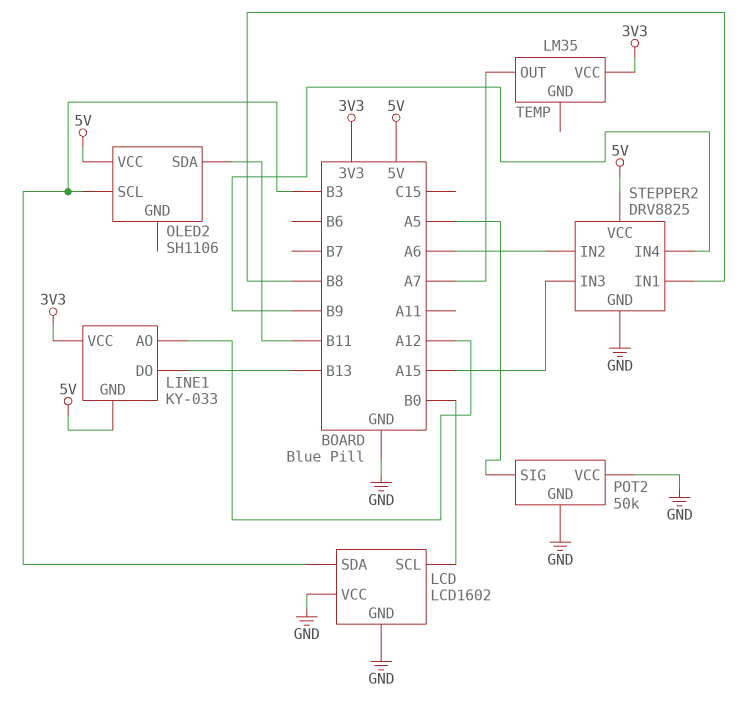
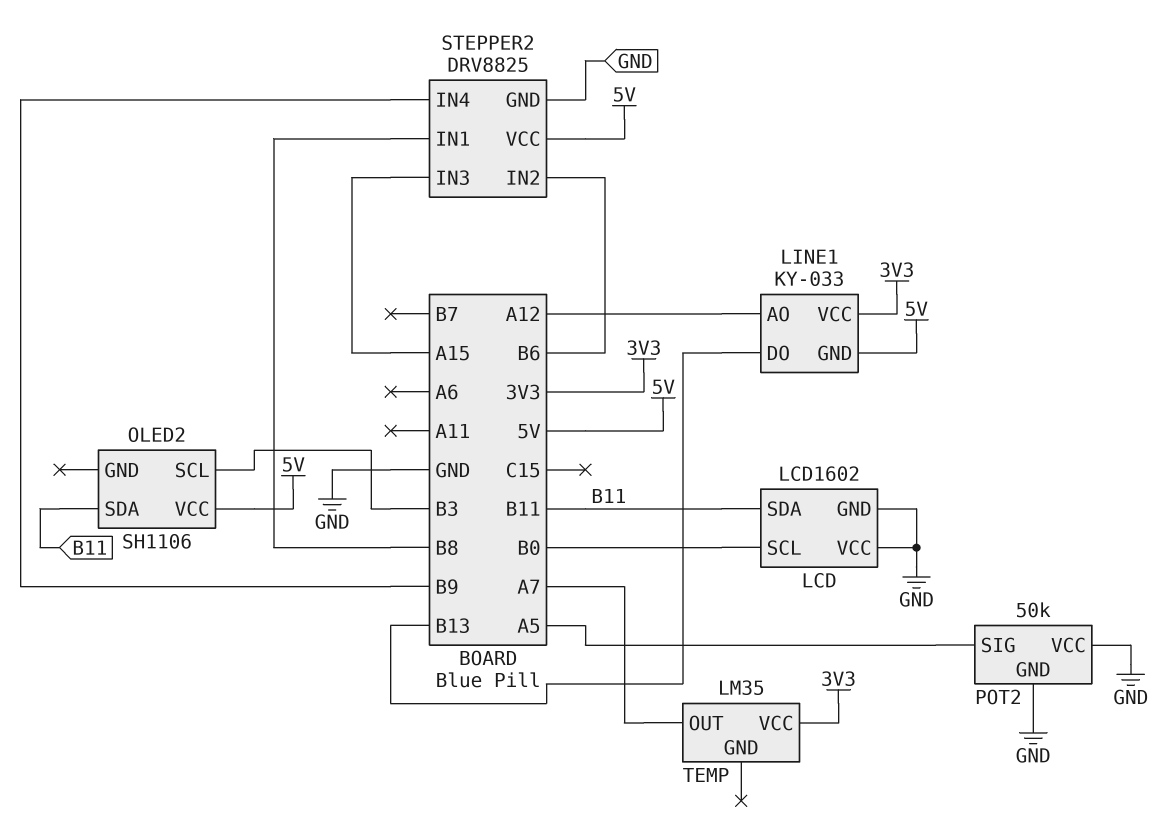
LCD pin SDA: B3 -> B11
STEPPER2 pin IN2: A6 -> B6

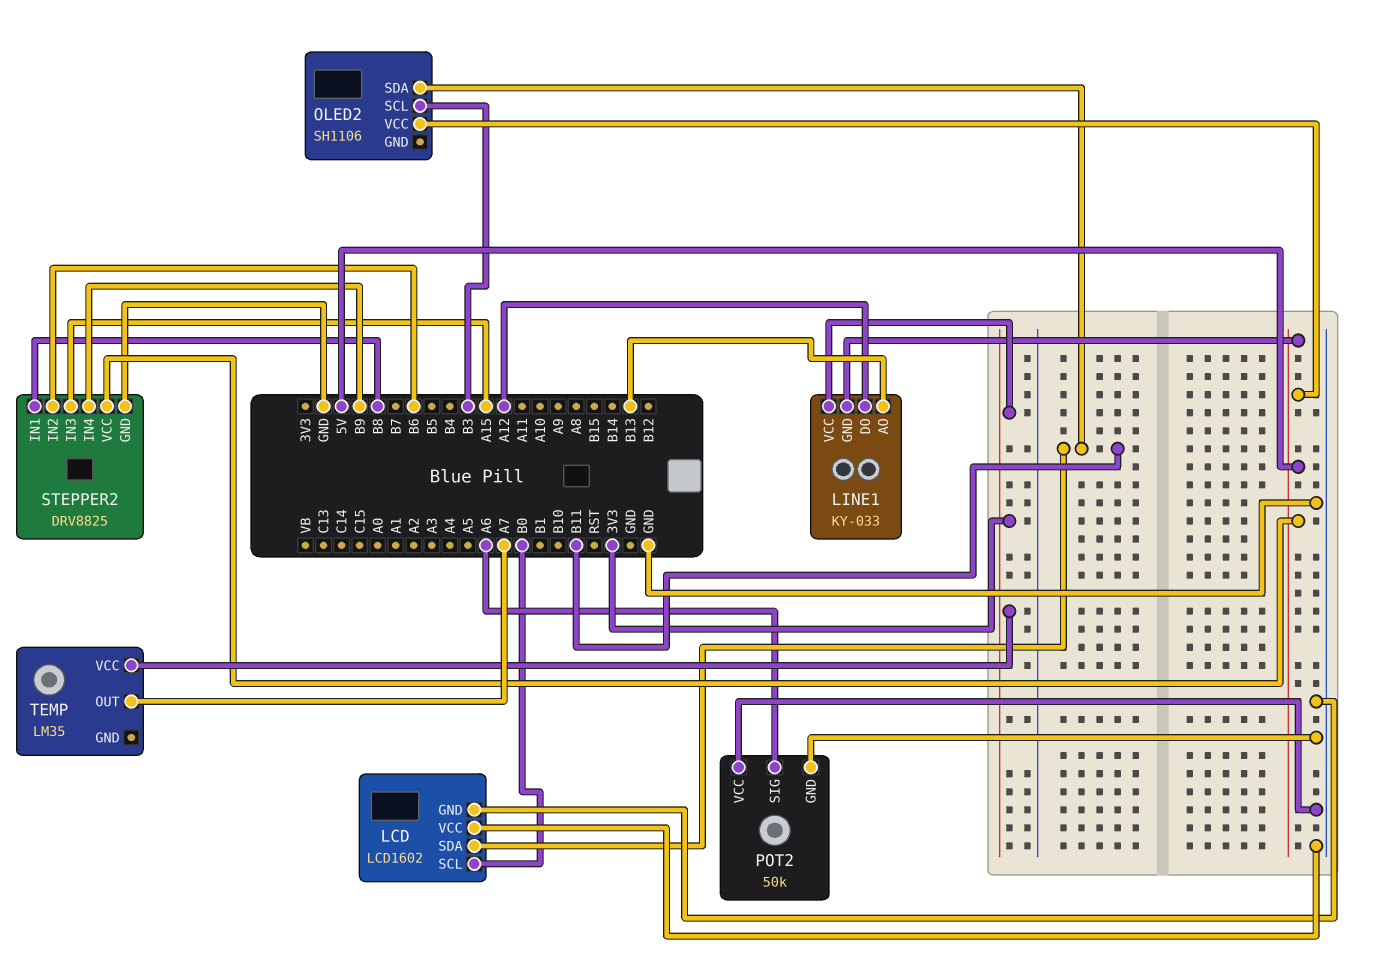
LINE1 pin AO: A12 -> B13
LINE1 pin DO: B13 -> A12
POT2 pin SIG: A5 -> A6

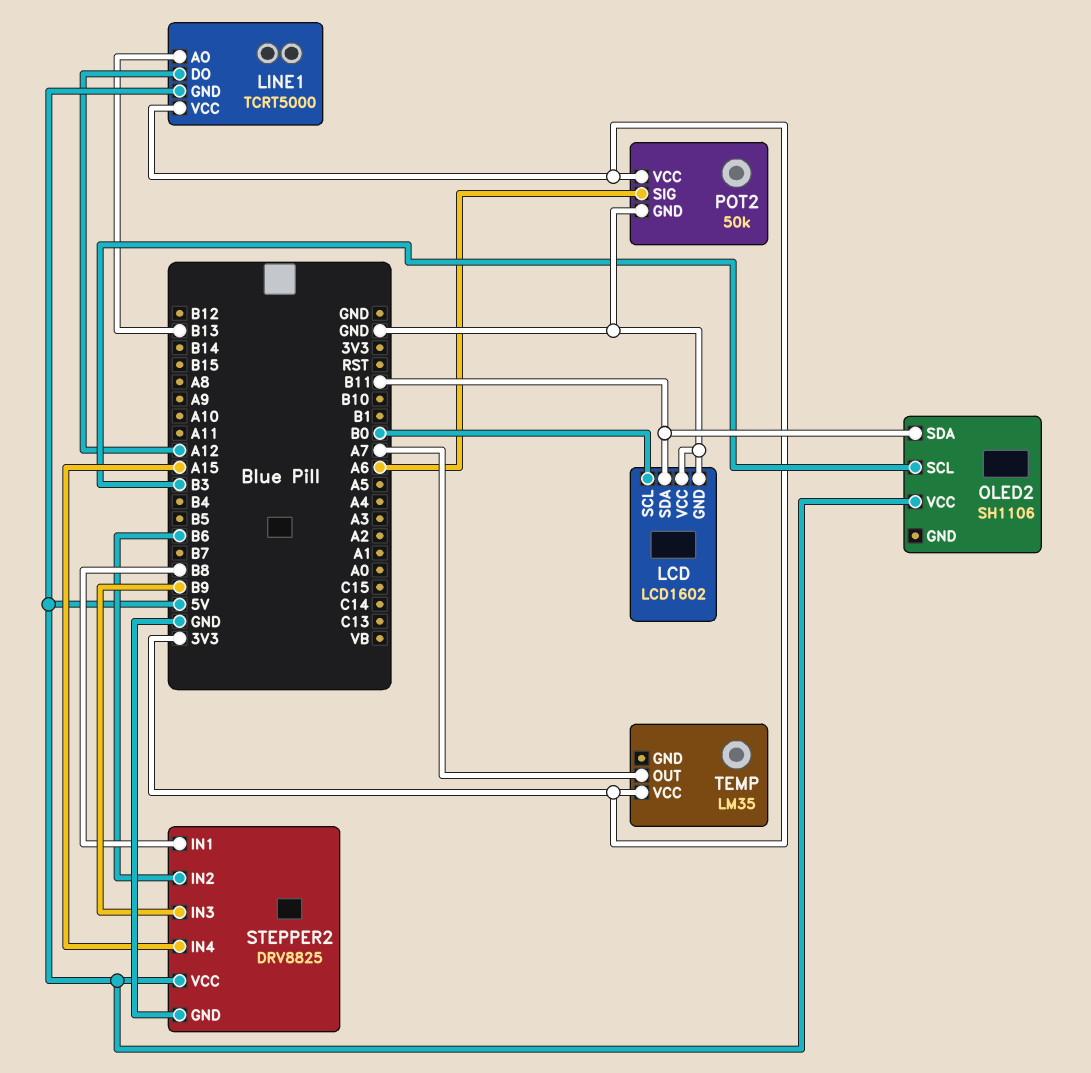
LINE1: KY-033 -> TCRT5000
POT2 pin VCC: GND -> 3V3
STEPPER2 pin IN3: A15 -> B9
STEPPER2 pin IN4: B9 -> A15

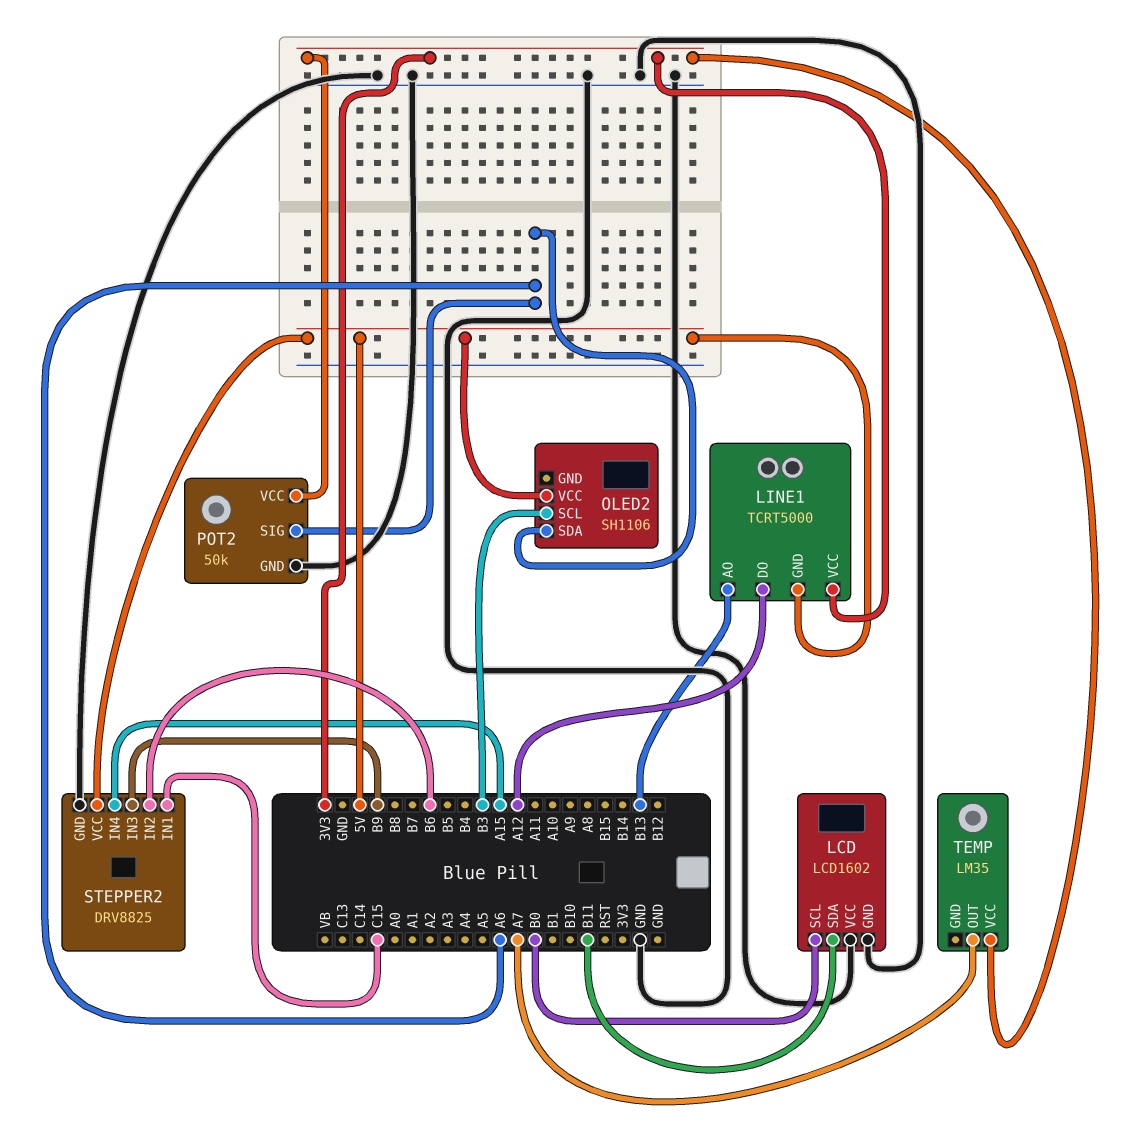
OLED2 pin SDA: B11 -> A6
STEPPER2 pin IN1: B8 -> C15

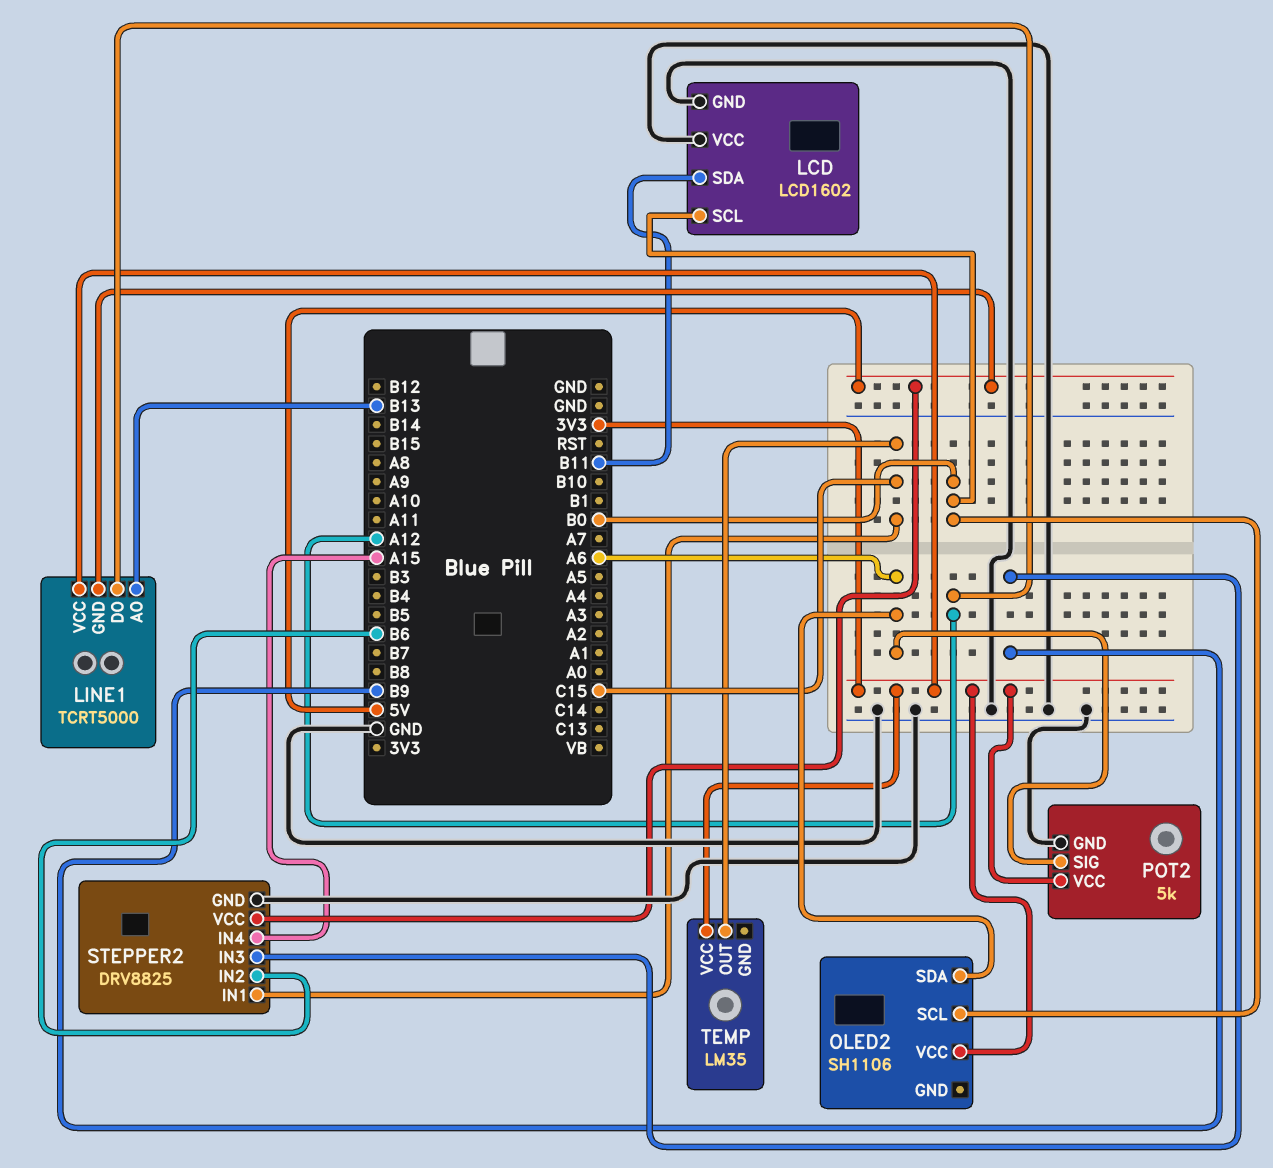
OLED2 pin SCL: B3 -> B0
OLED2 pin VCC: 5V -> 3V3
POT2: 50k -> 5k
TEMP pin OUT: A7 -> C15

